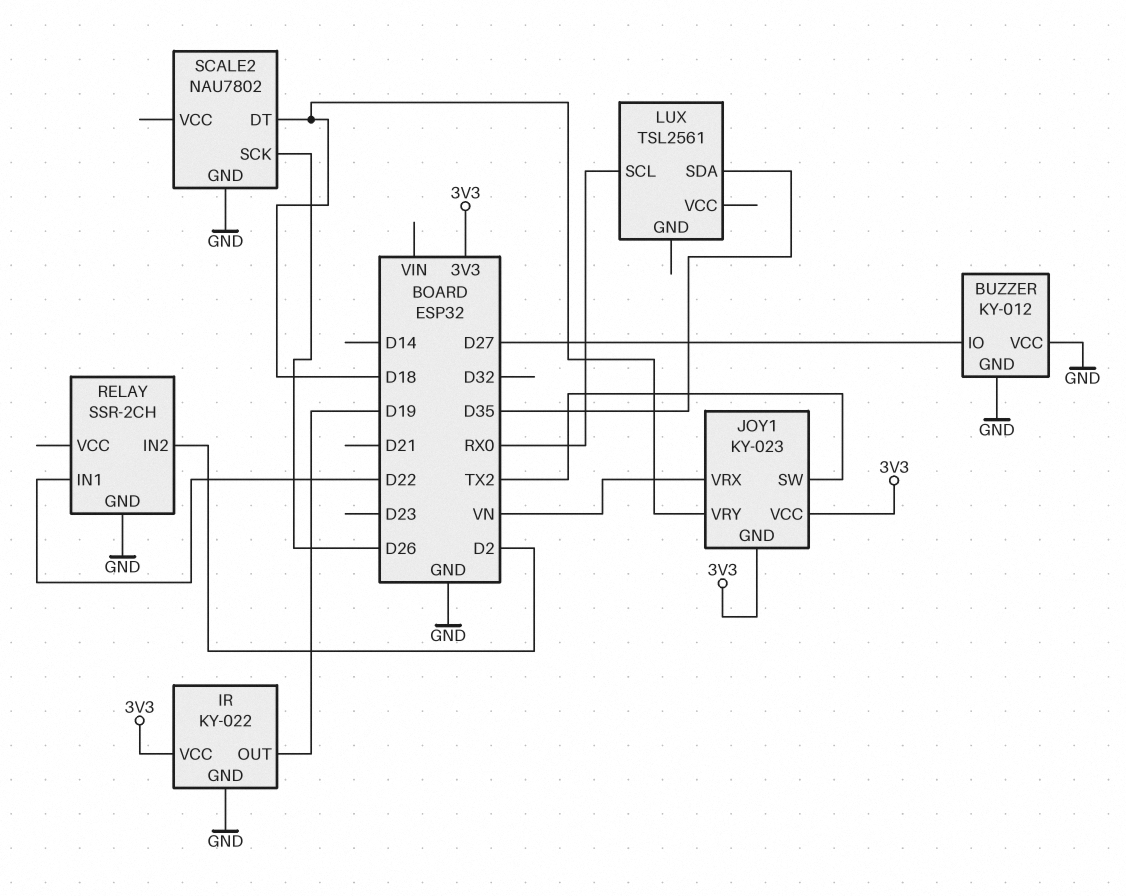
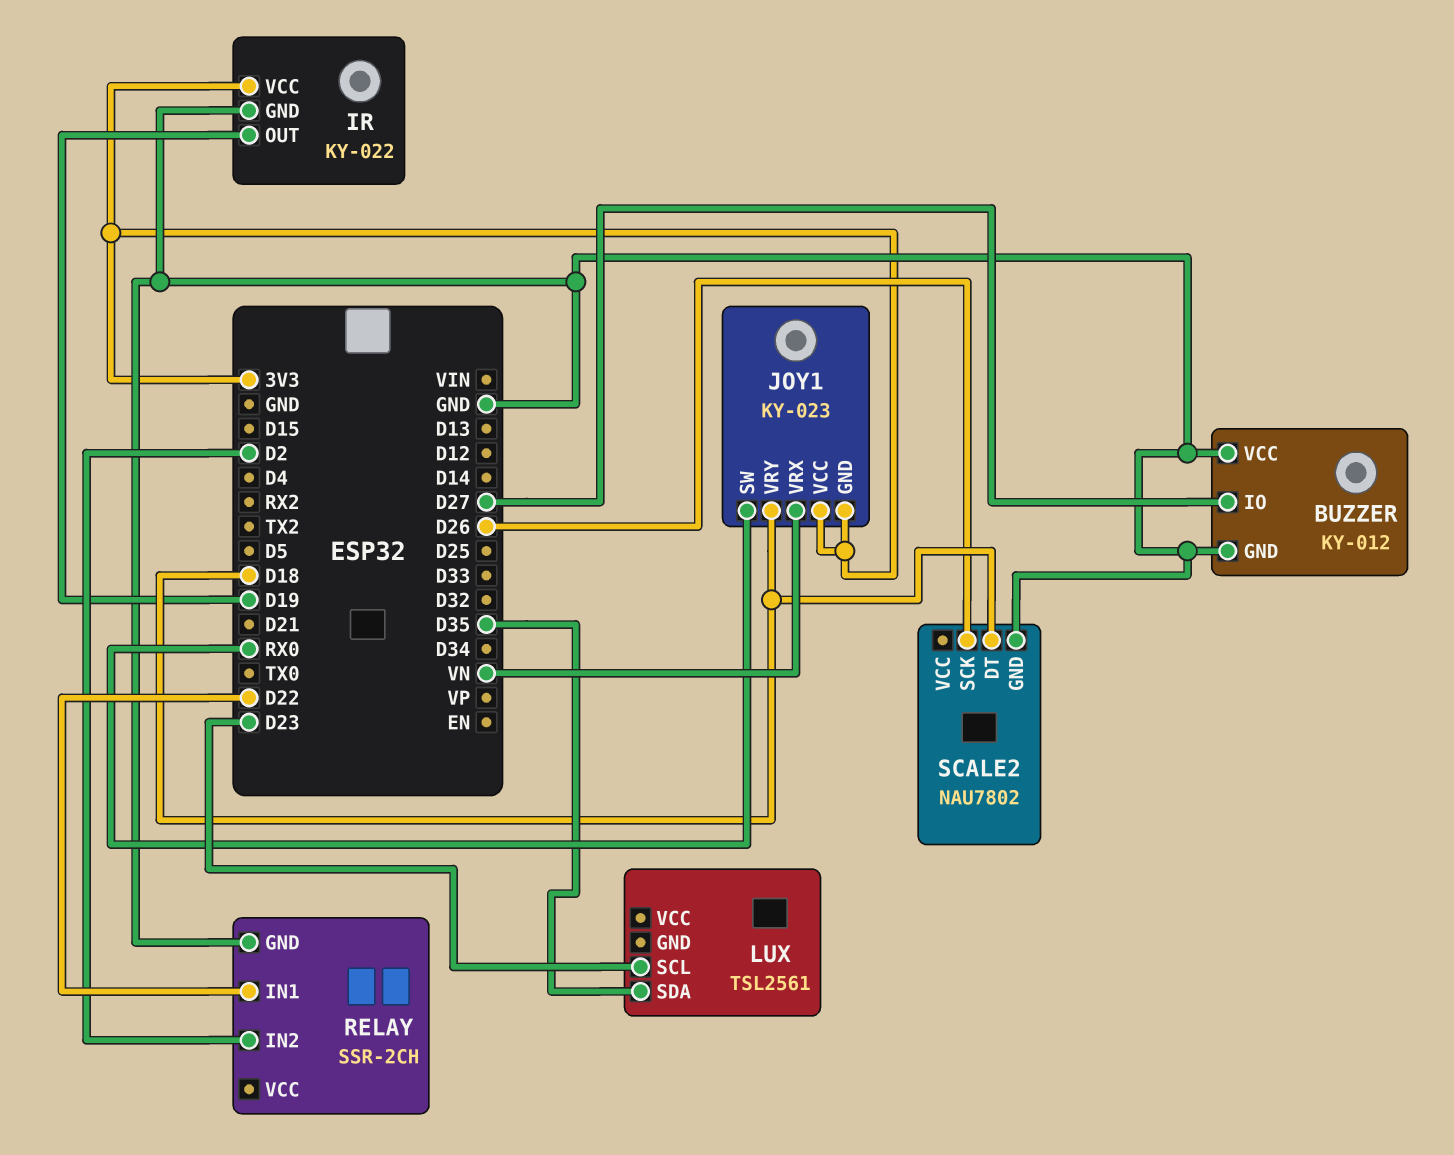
JOY1 pin SW: TX2 -> RX0
LUX pin SCL: RX0 -> D23

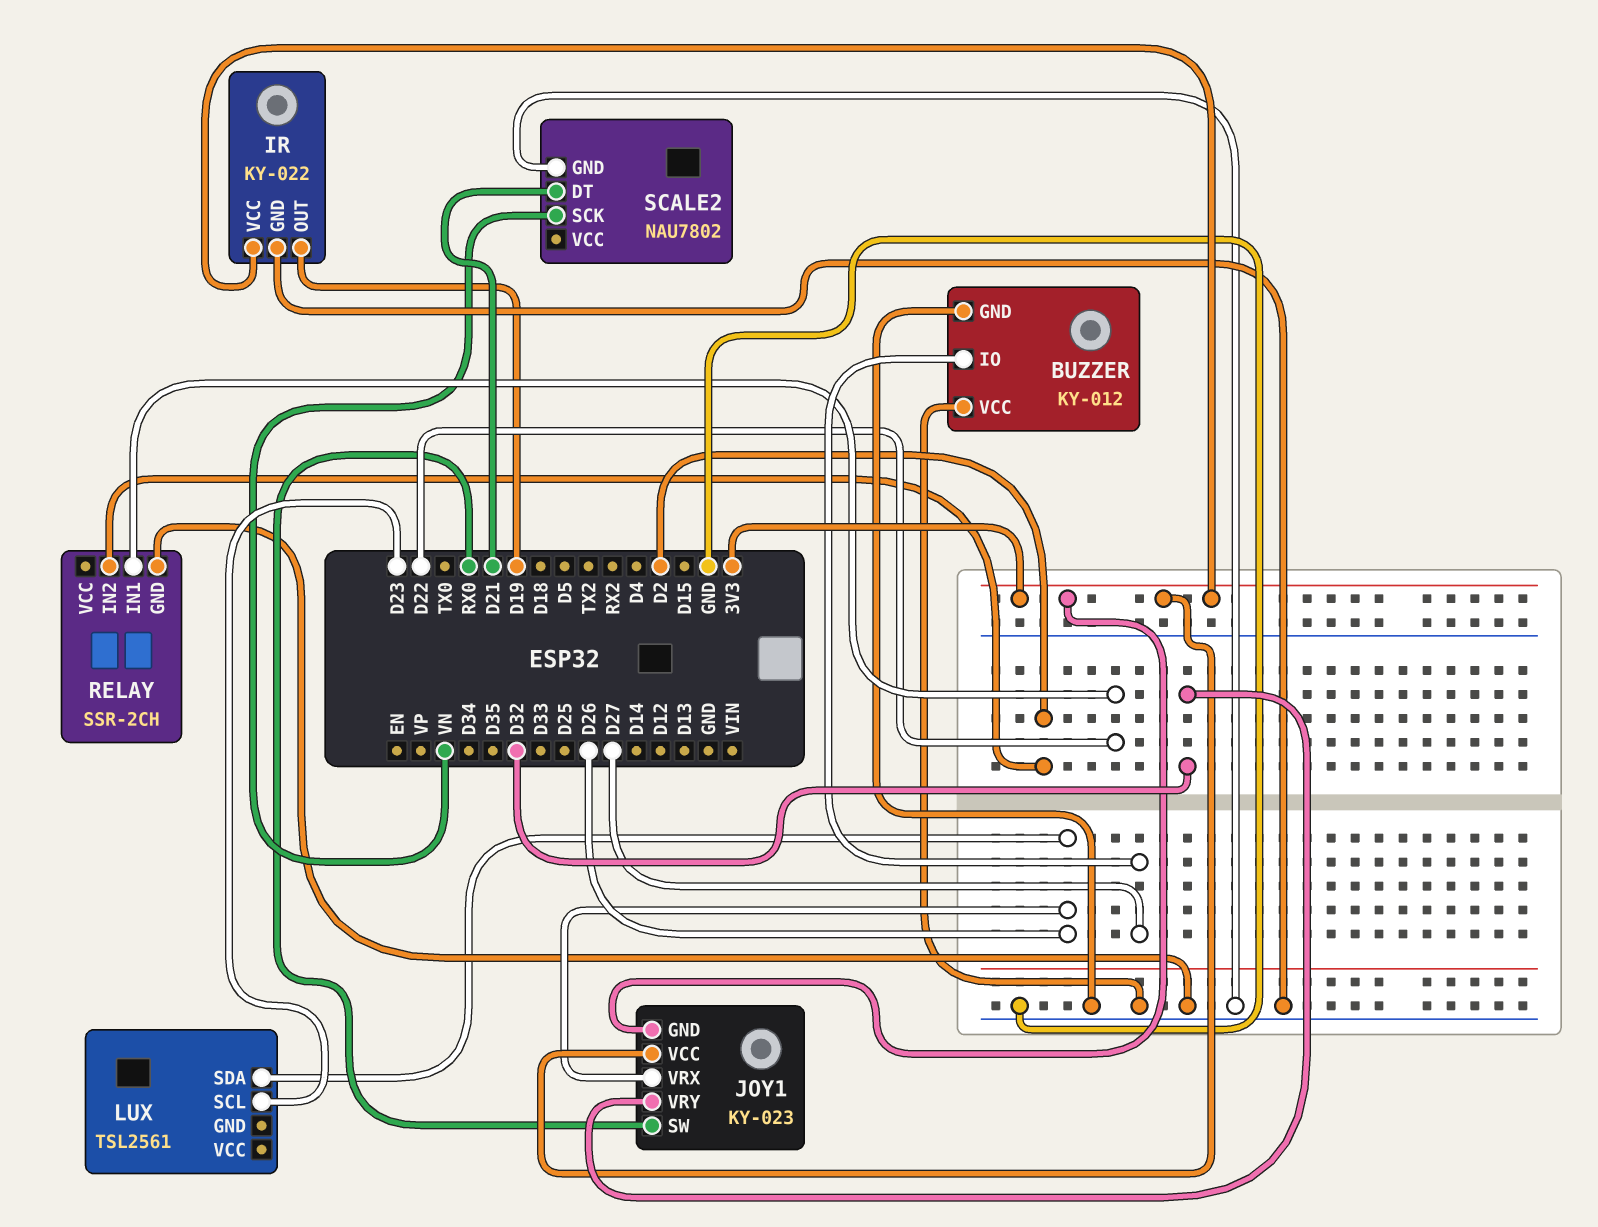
JOY1 pin VRX: VN -> D26
JOY1 pin VRY: D18 -> D32
LUX pin SDA: D35 -> D26
SCALE2 pin DT: D18 -> D21
SCALE2 pin SCK: D26 -> VN

